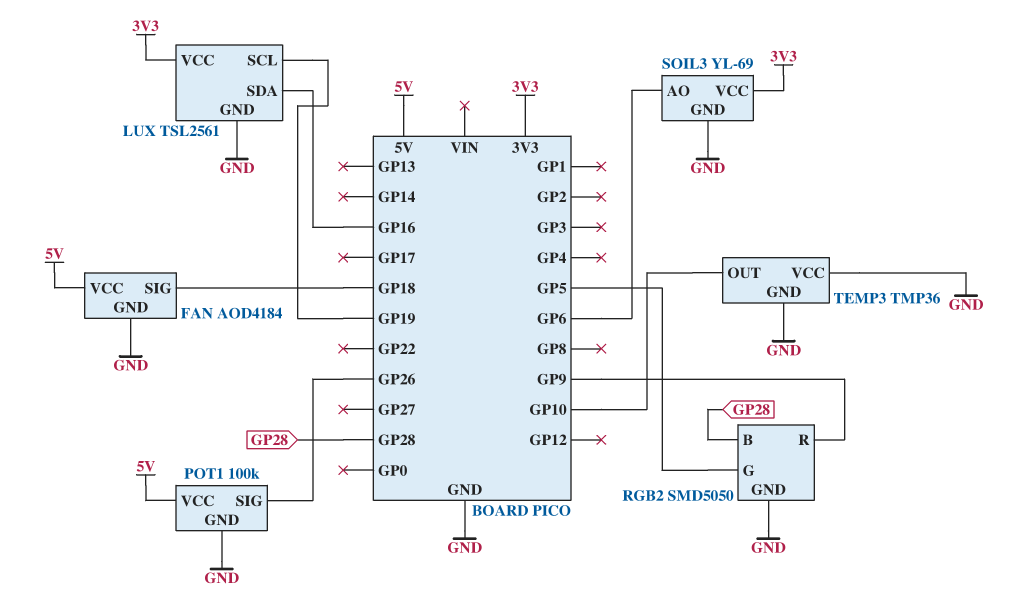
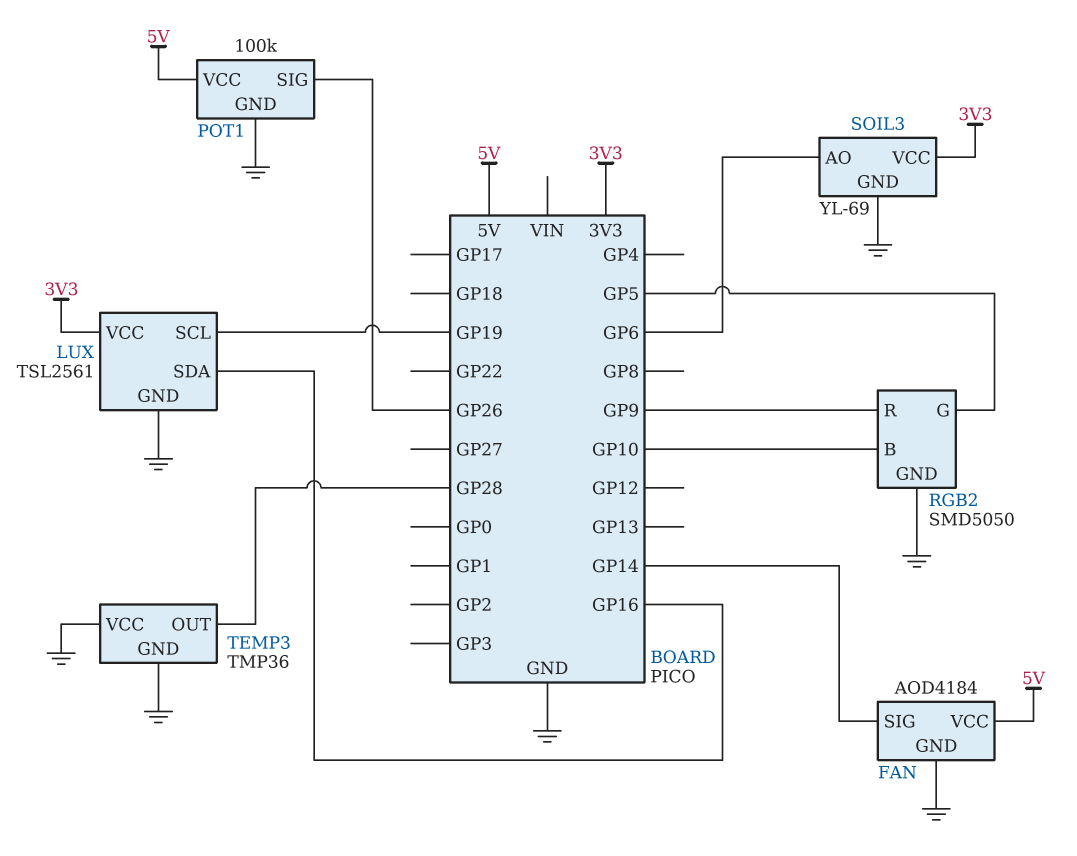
FAN pin SIG: GP18 -> GP14
RGB2 pin B: GP28 -> GP10
TEMP3 pin OUT: GP10 -> GP28

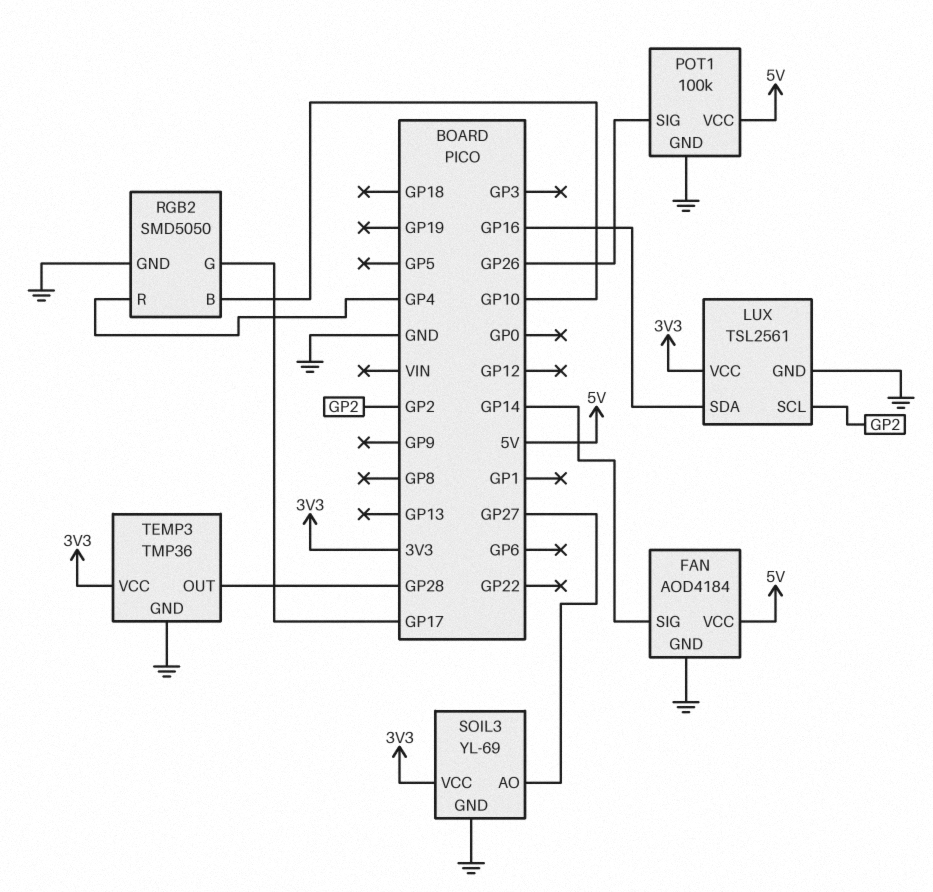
LUX pin SCL: GP19 -> GP2
RGB2 pin G: GP5 -> GP17
RGB2 pin R: GP9 -> GP4
SOIL3 pin AO: GP6 -> GP27
TEMP3 pin VCC: GND -> 3V3

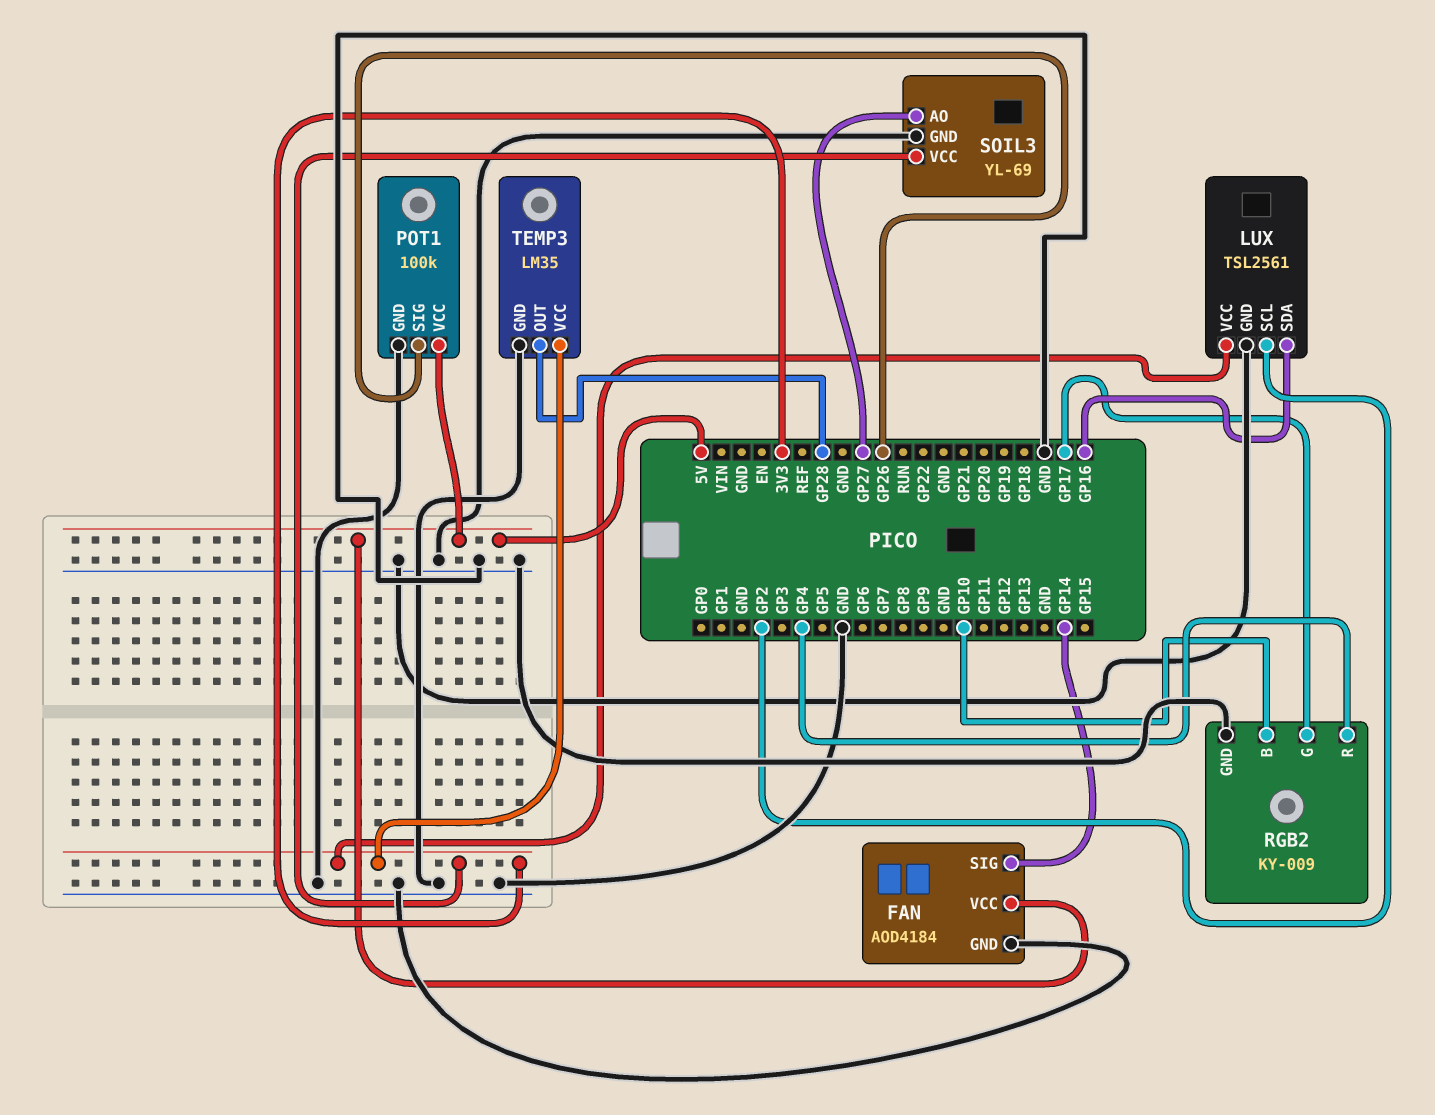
RGB2: SMD5050 -> KY-009
TEMP3: TMP36 -> LM35

